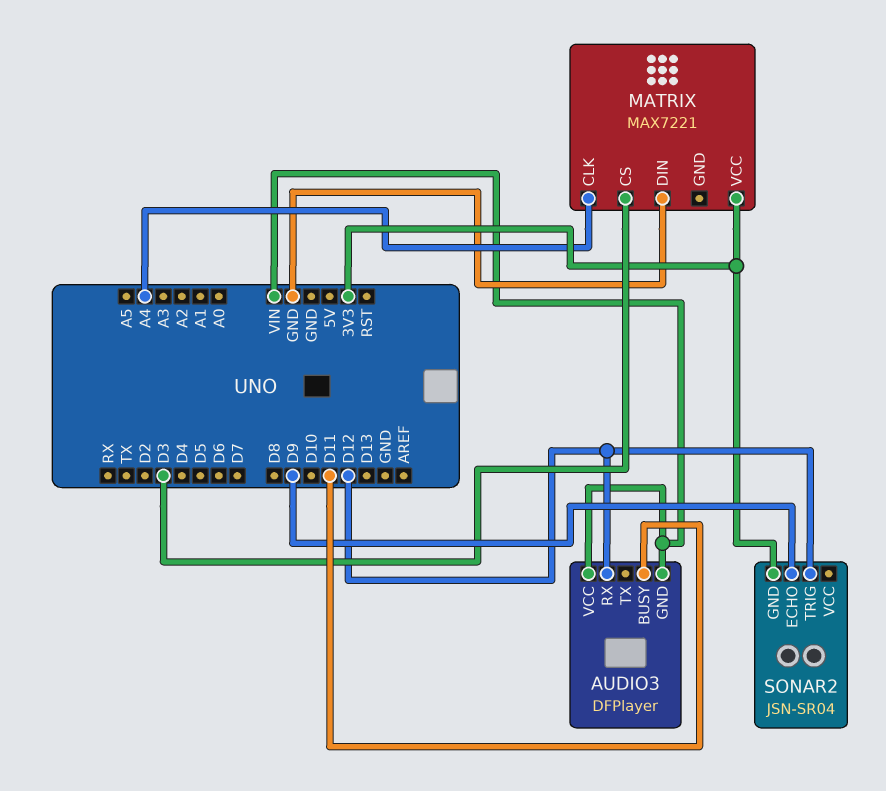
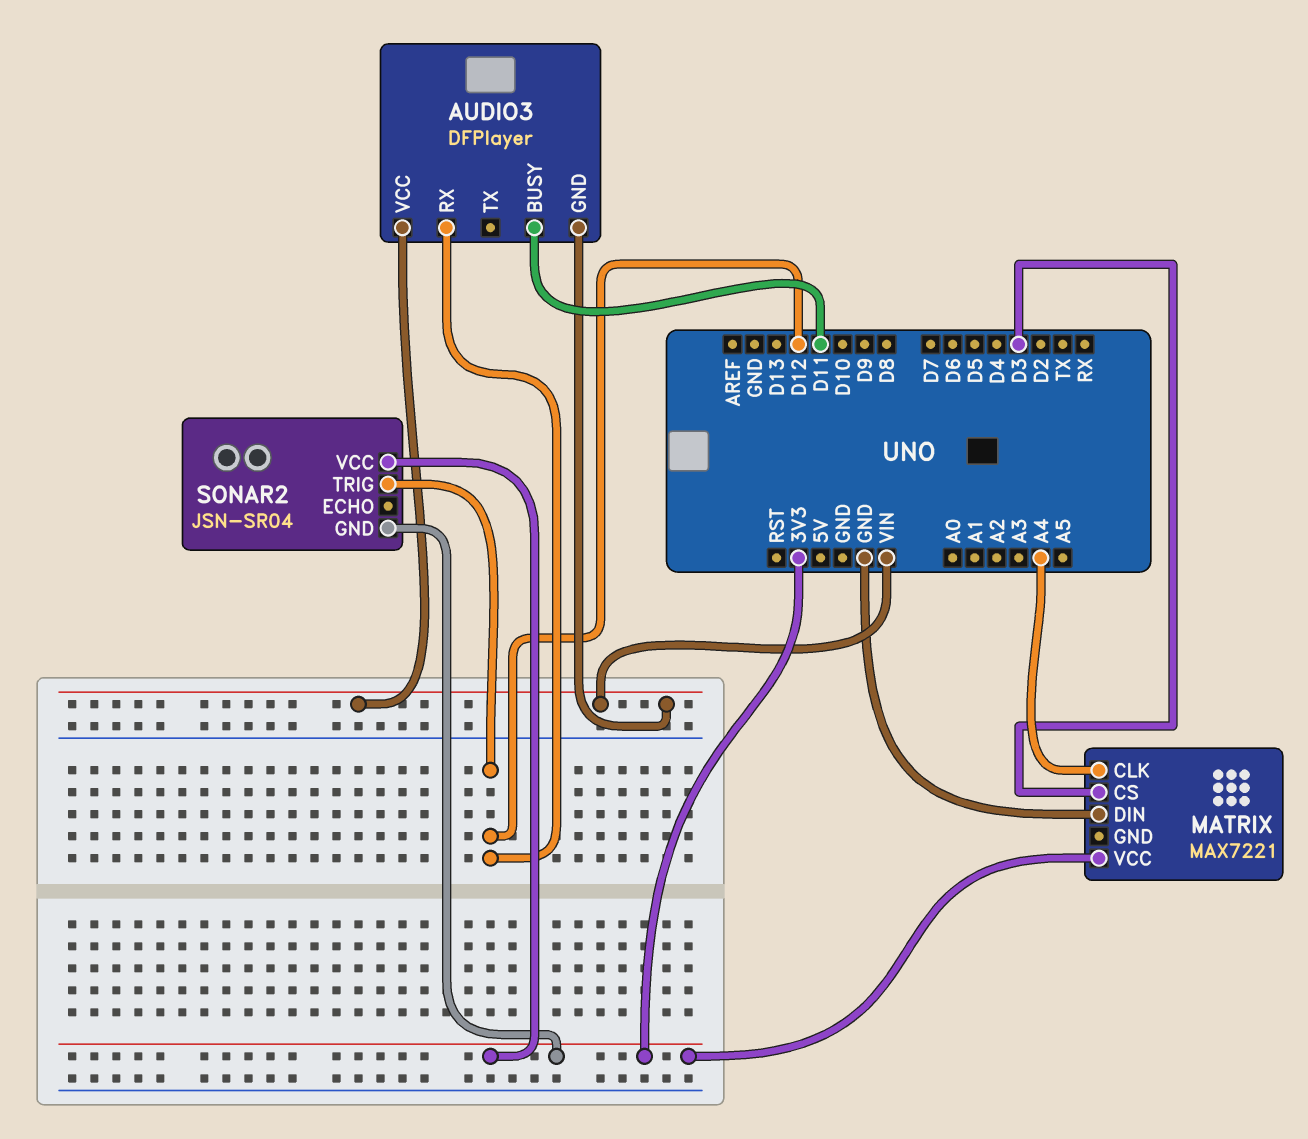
SONAR2 pin ECHO: D9 -> none
SONAR2 pin VCC: none -> 3V3

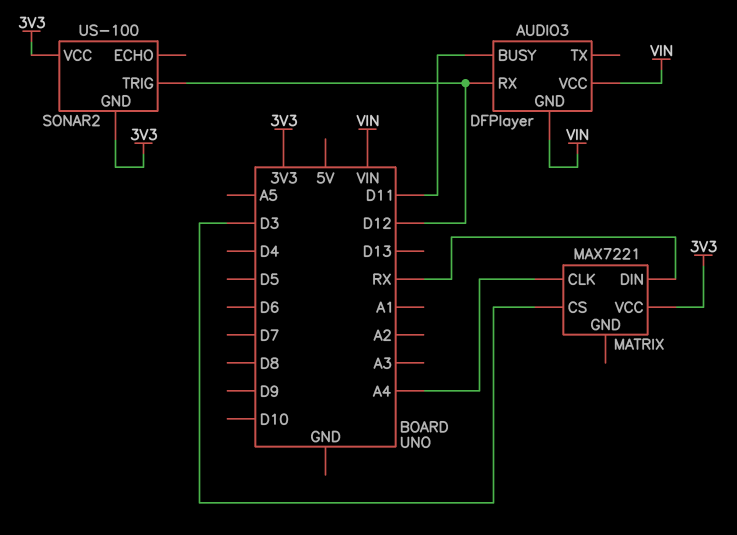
MATRIX pin DIN: GND -> RX
SONAR2: JSN-SR04 -> US-100

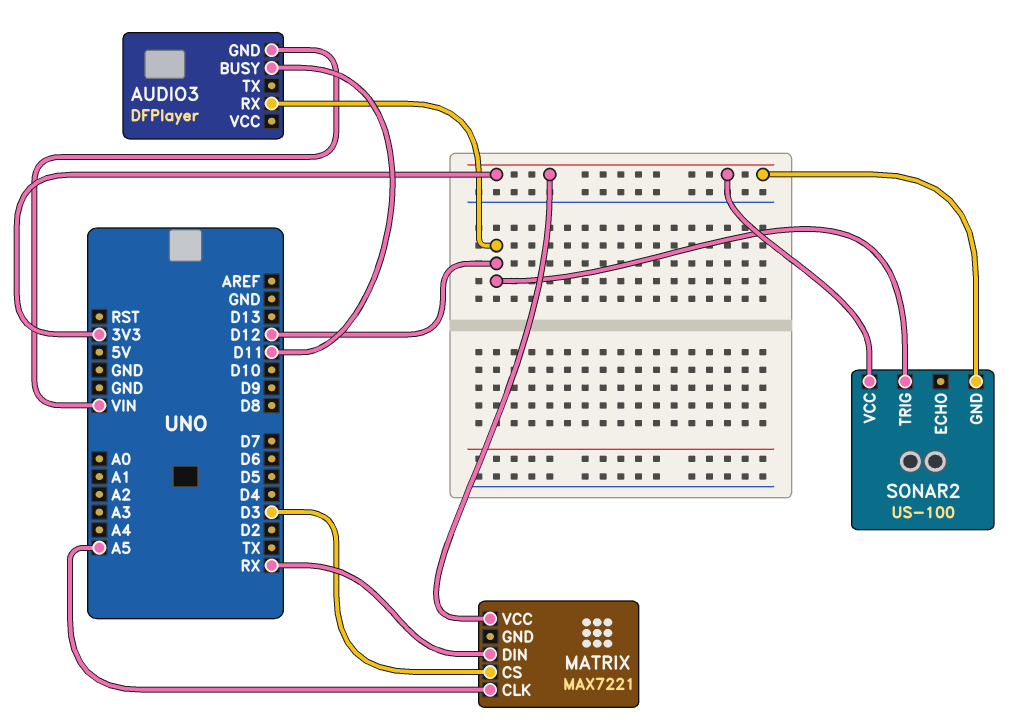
AUDIO3 pin VCC: VIN -> none
MATRIX pin CLK: A4 -> A5

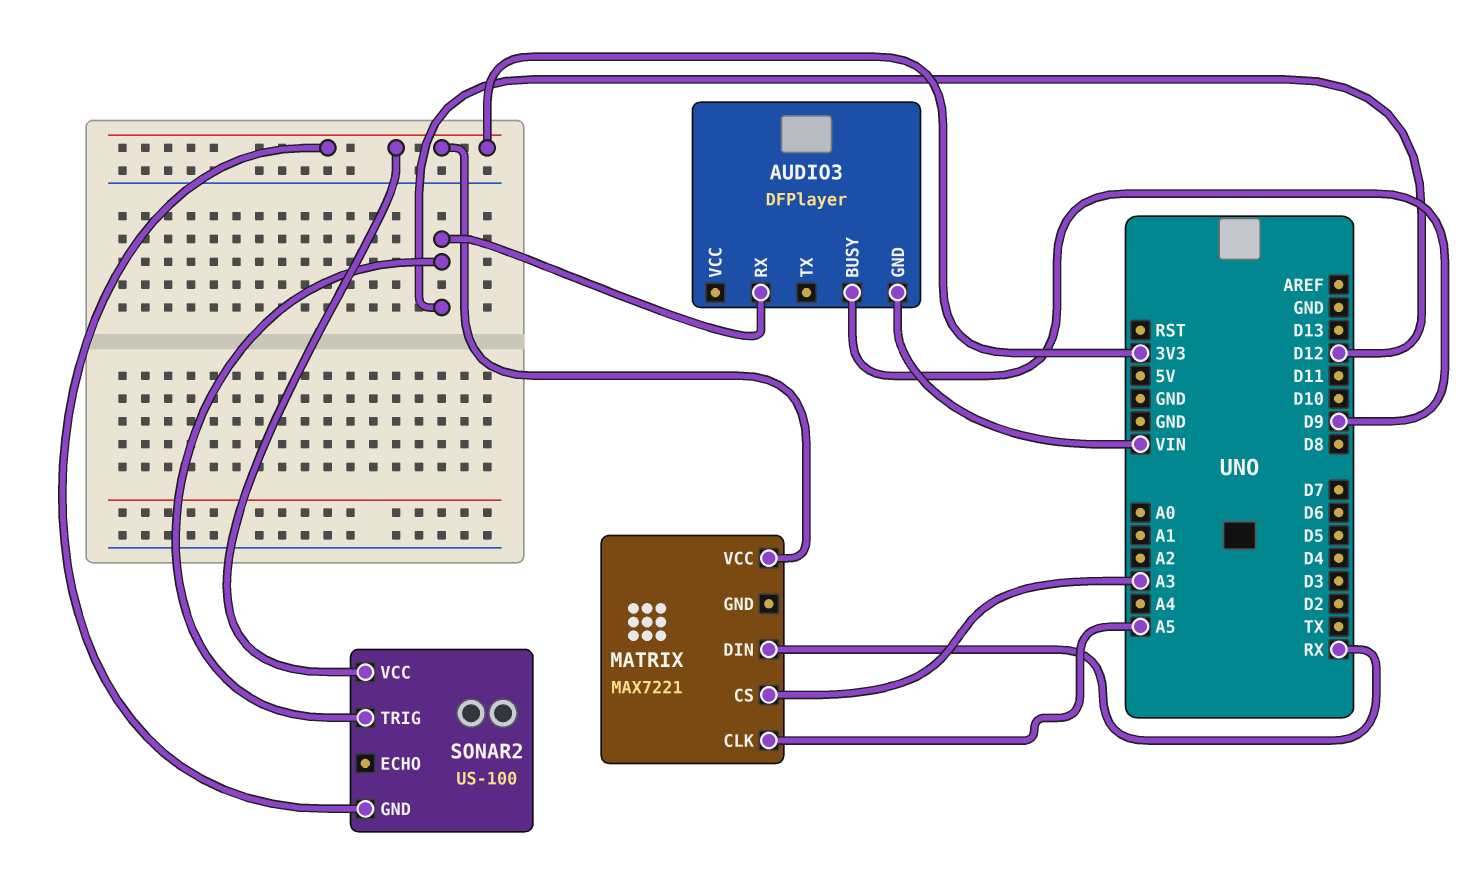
AUDIO3 pin BUSY: D11 -> D9
MATRIX pin CS: D3 -> A3

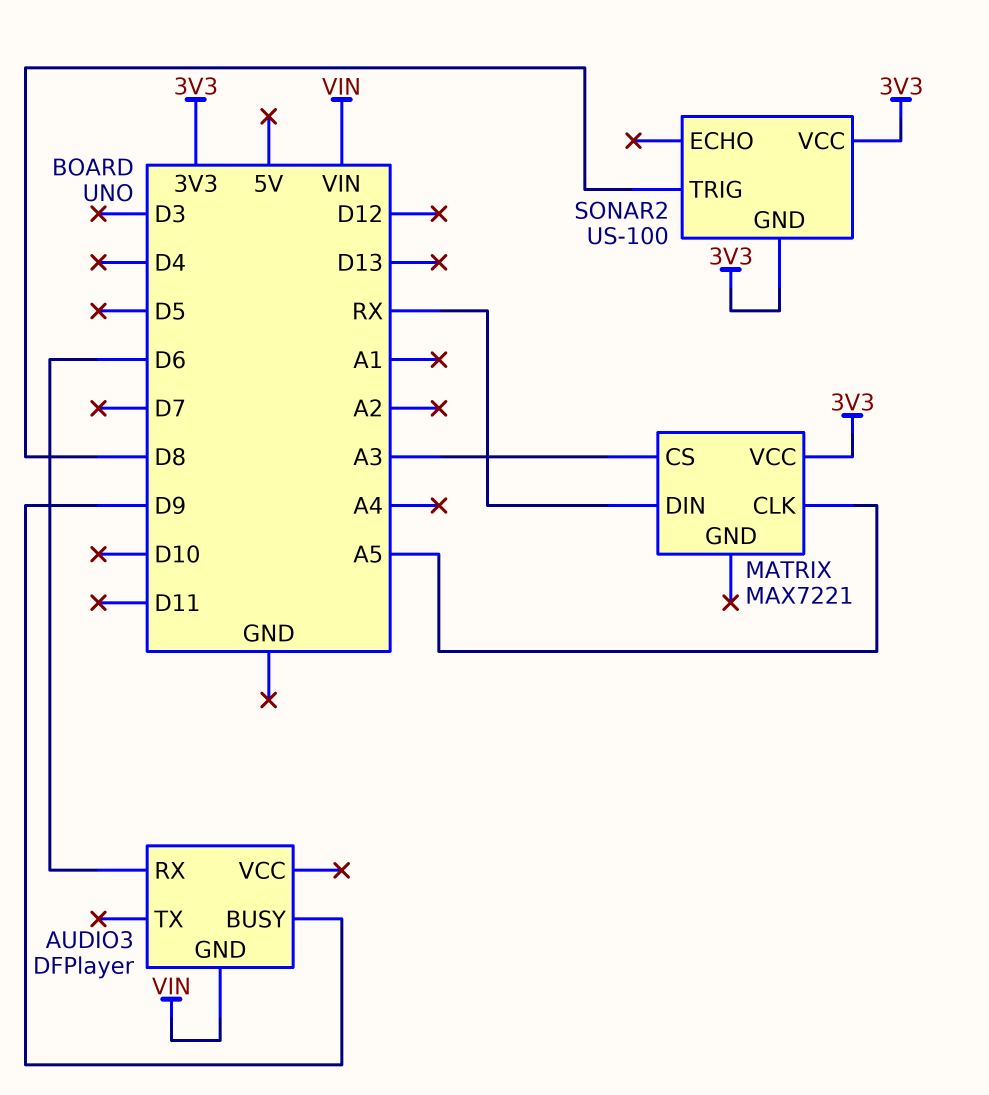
AUDIO3 pin RX: D12 -> D6
SONAR2 pin TRIG: D12 -> D8

